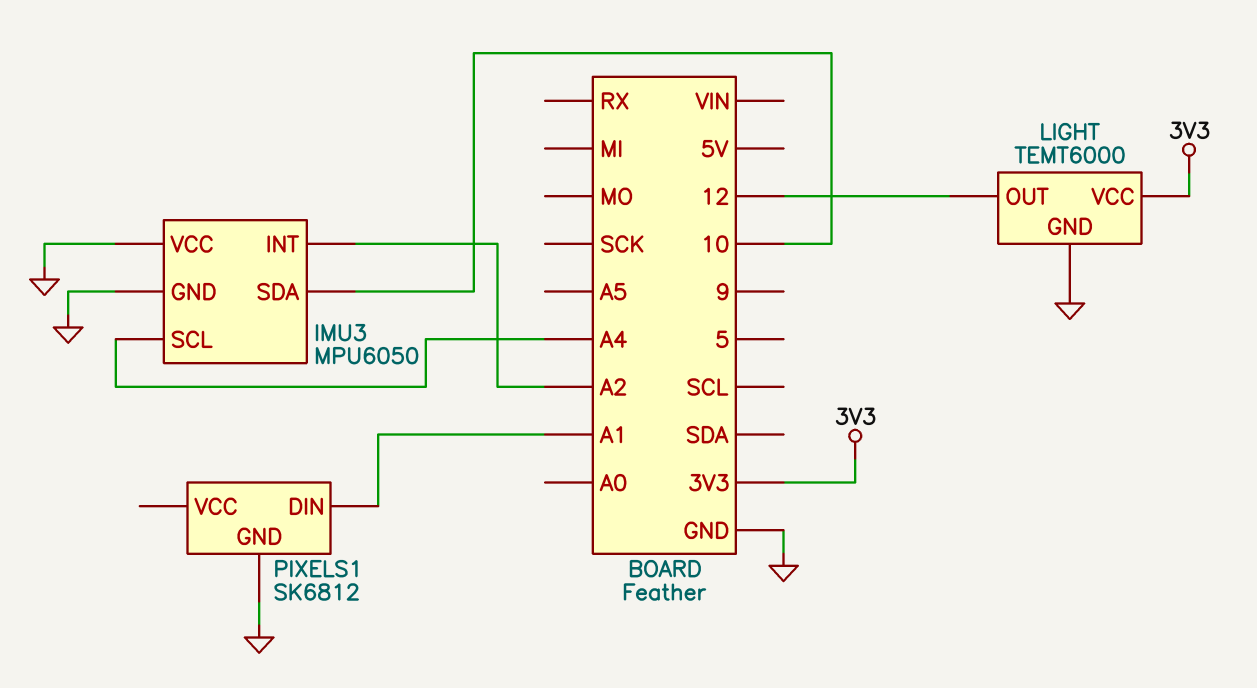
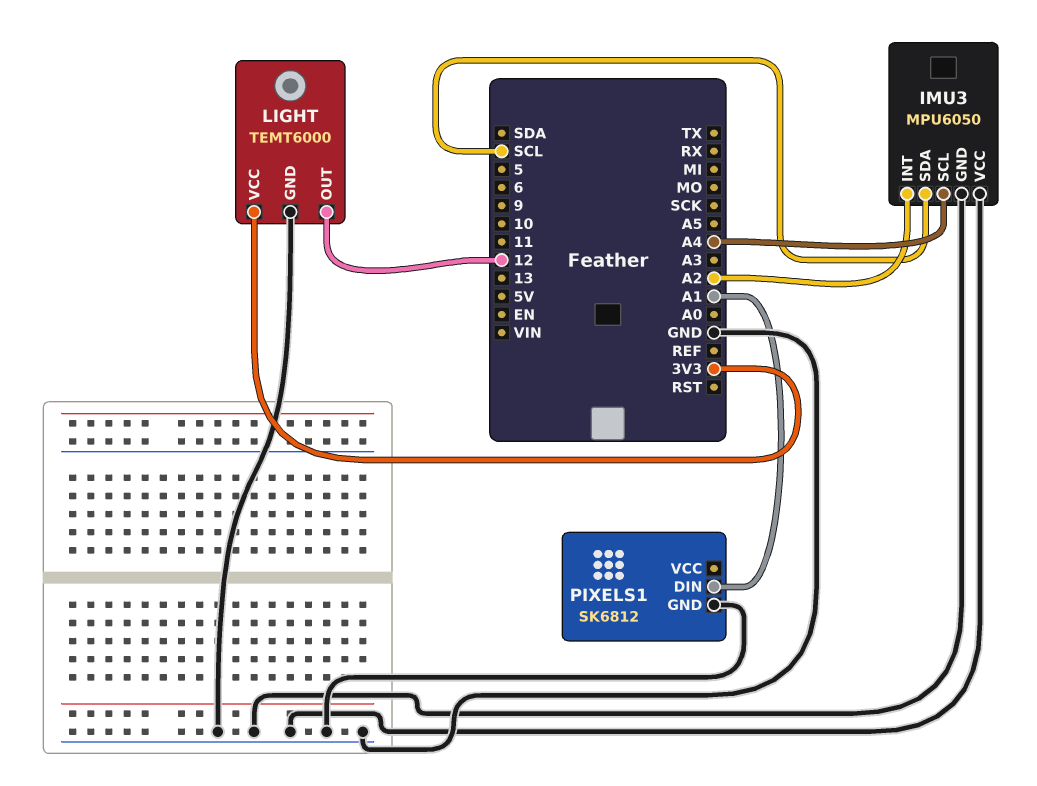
IMU3 pin SDA: 10 -> SCL

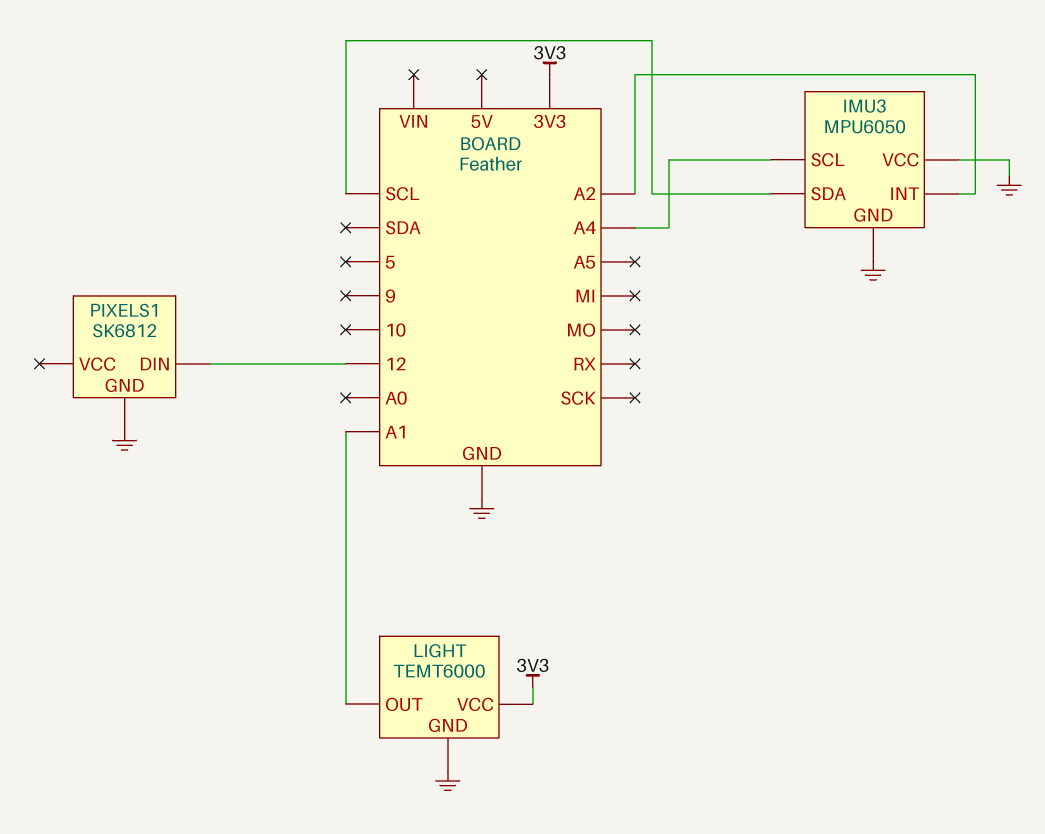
LIGHT pin OUT: 12 -> A1
PIXELS1 pin DIN: A1 -> 12

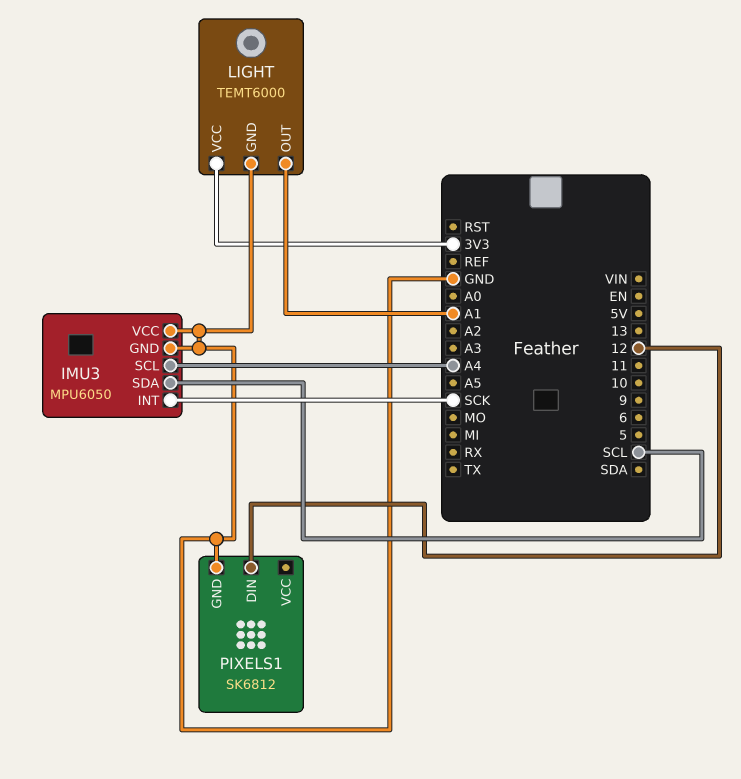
IMU3 pin INT: A2 -> SCK

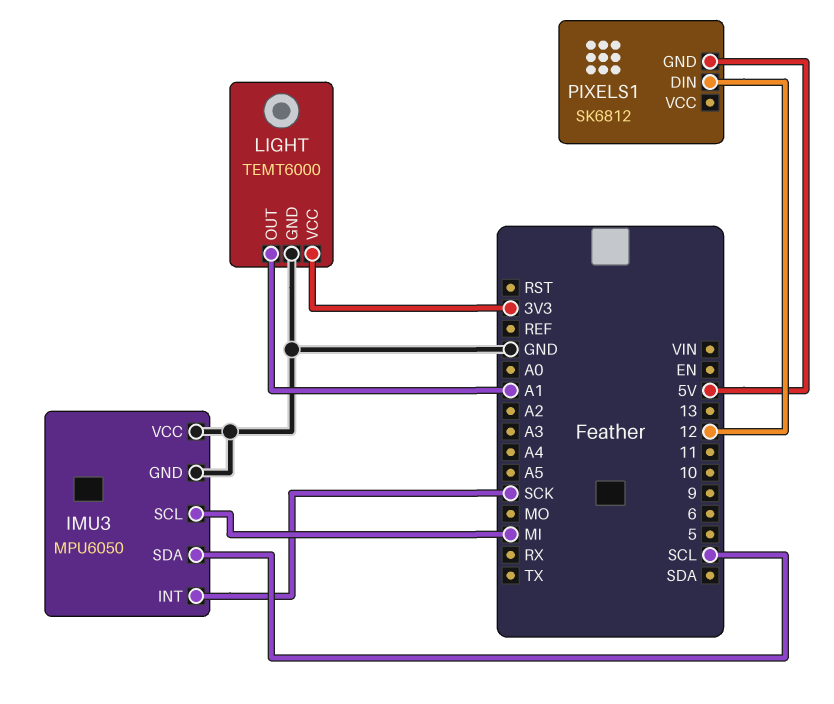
IMU3 pin SCL: A4 -> MI
PIXELS1 pin GND: GND -> 5V

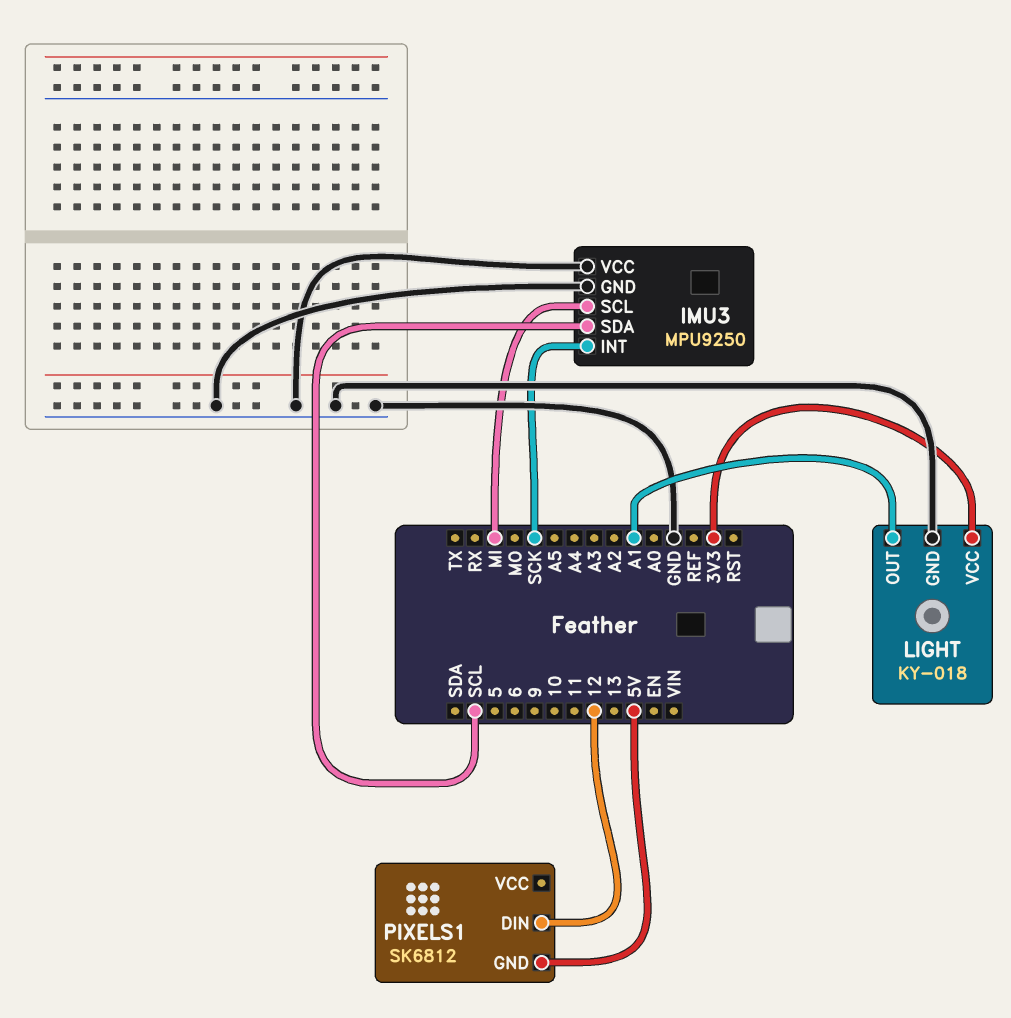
IMU3: MPU6050 -> MPU9250
LIGHT: TEMT6000 -> KY-018

